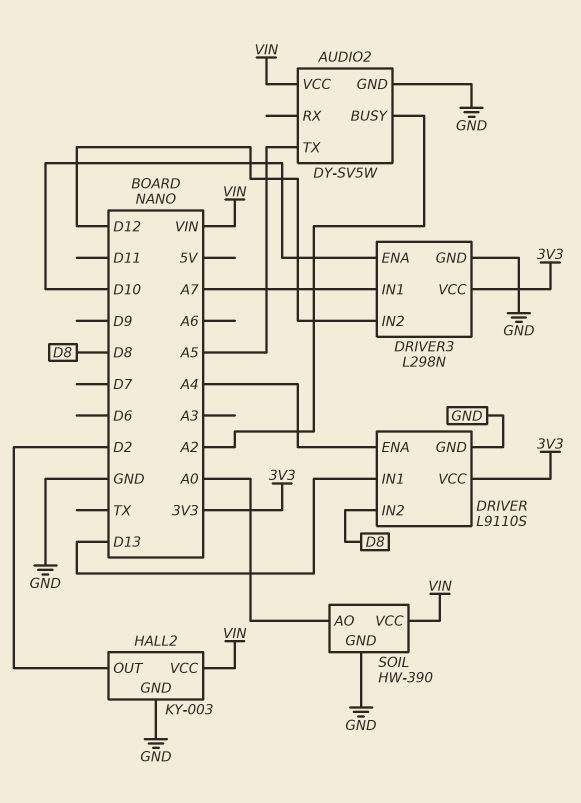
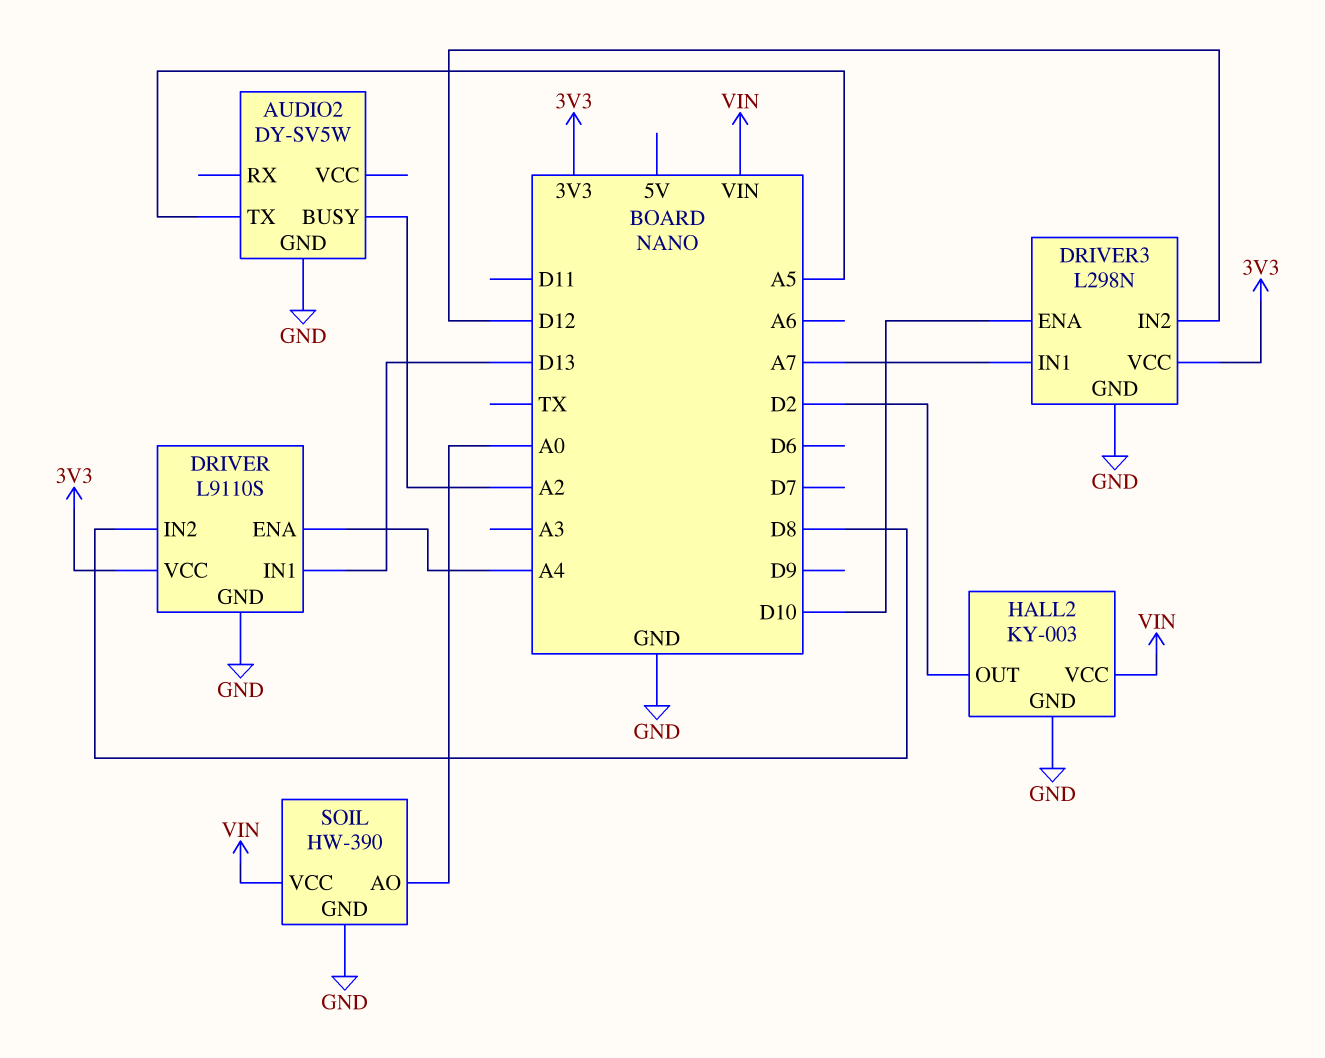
AUDIO2 pin VCC: VIN -> none

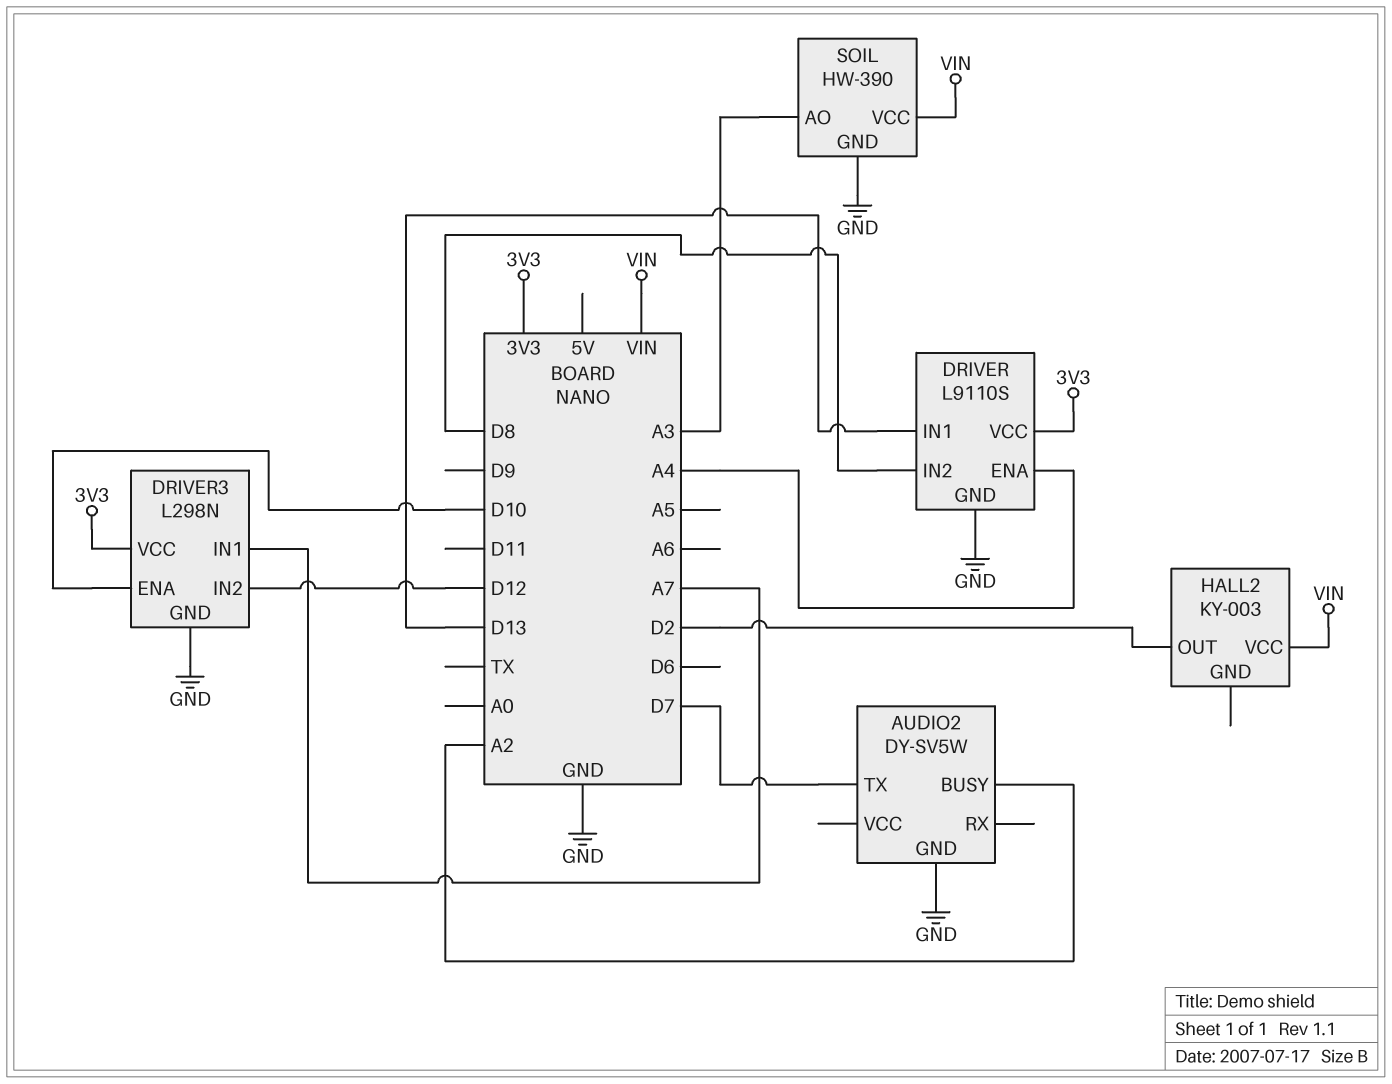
AUDIO2 pin TX: A5 -> D7
HALL2 pin GND: GND -> none
SOIL pin AO: A0 -> A3

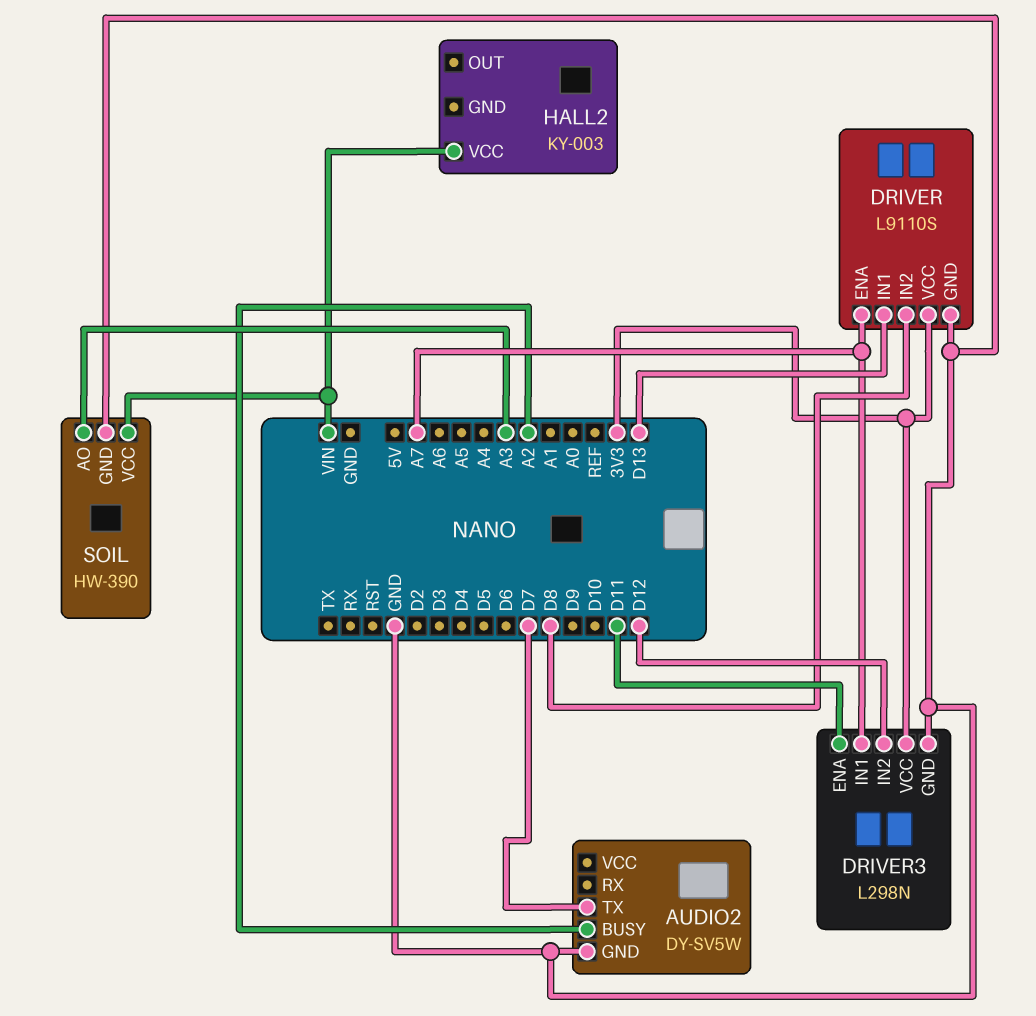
DRIVER pin ENA: A4 -> A7
DRIVER3 pin ENA: D10 -> D11
HALL2 pin OUT: D2 -> none

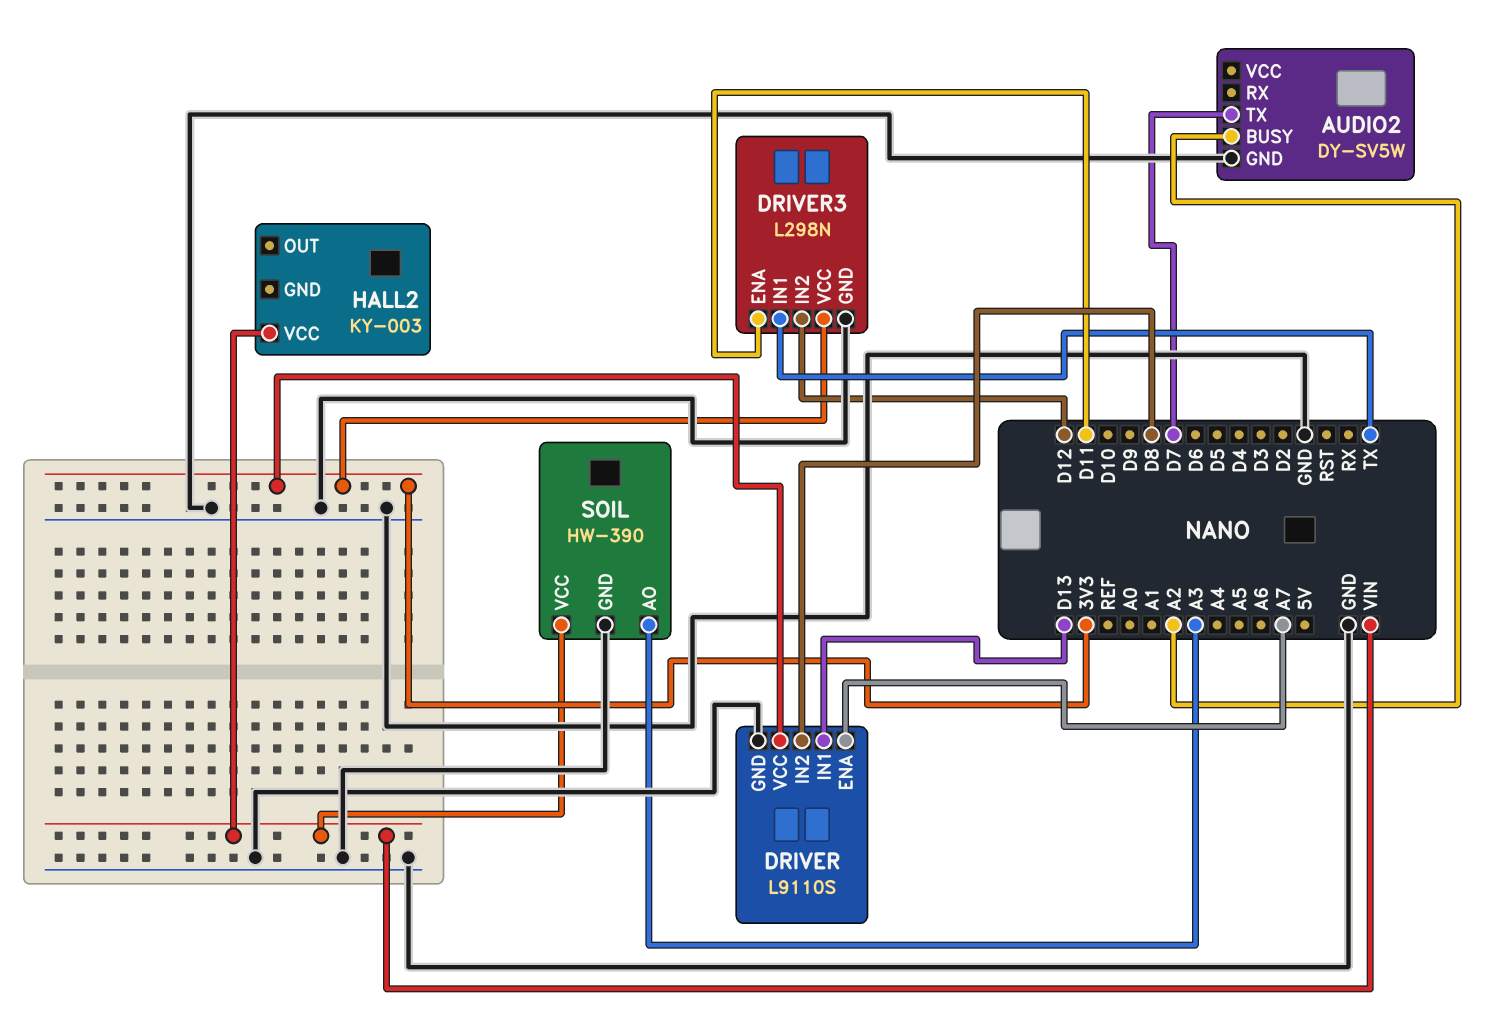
DRIVER3 pin IN1: A7 -> TX

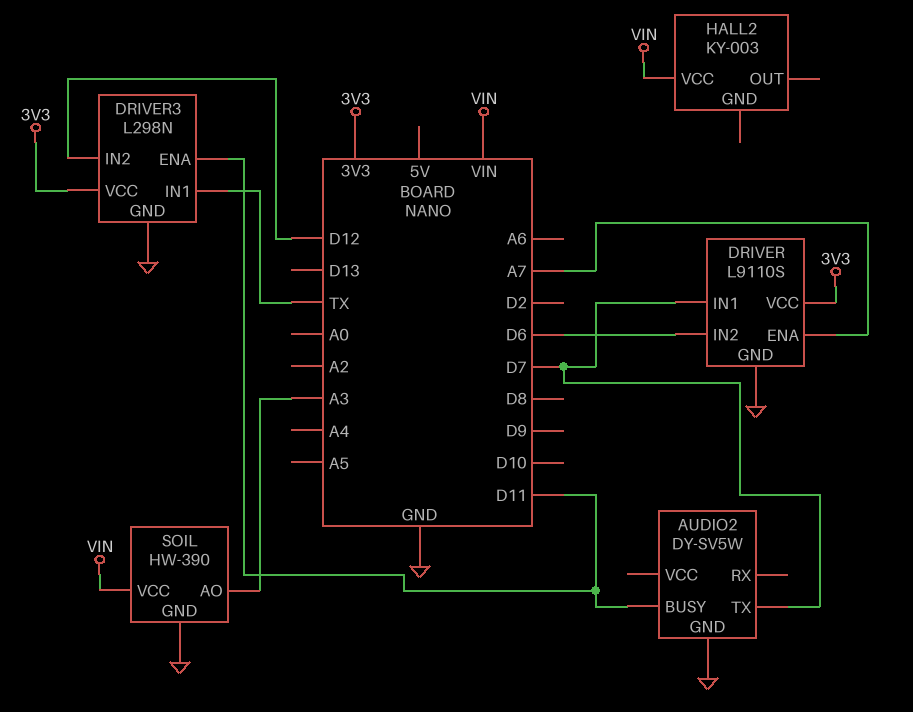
AUDIO2 pin BUSY: A2 -> D11
DRIVER pin IN1: D13 -> D7
DRIVER pin IN2: D8 -> D6

